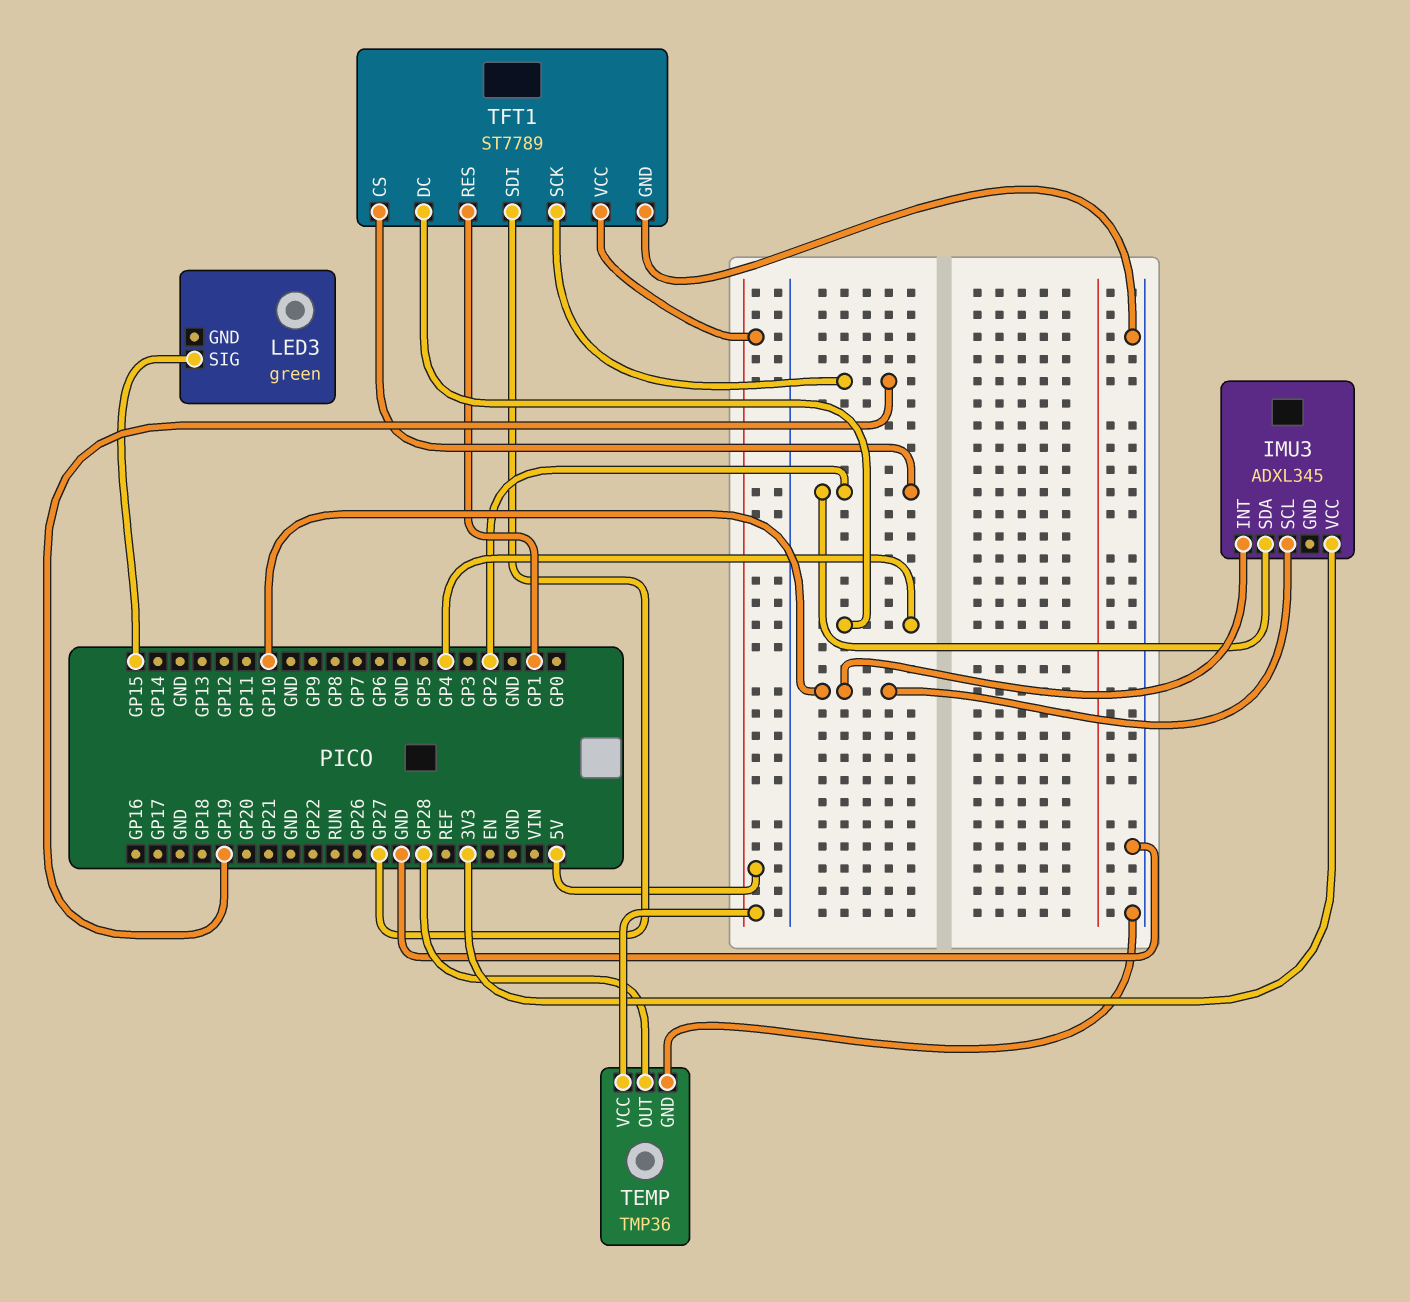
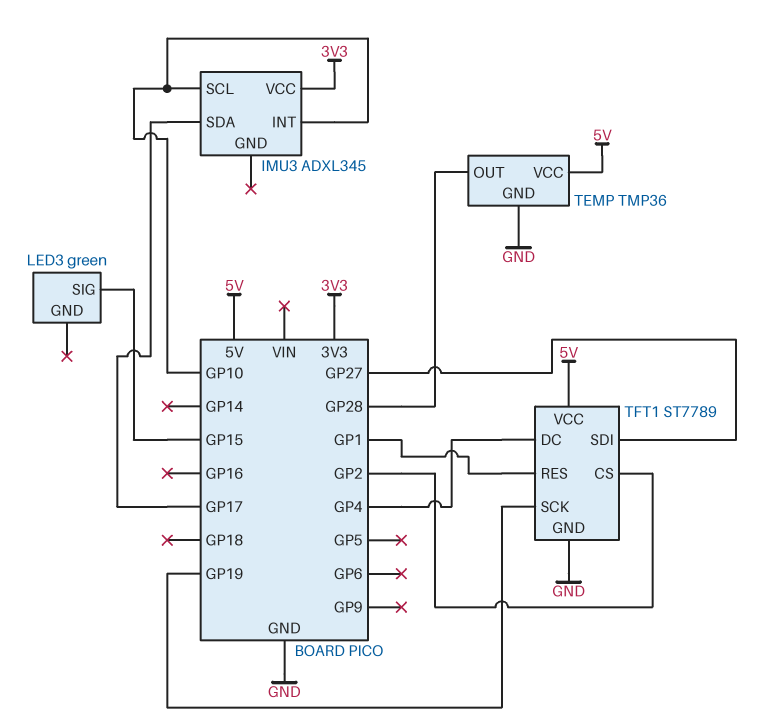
IMU3 pin SDA: GP2 -> GP17

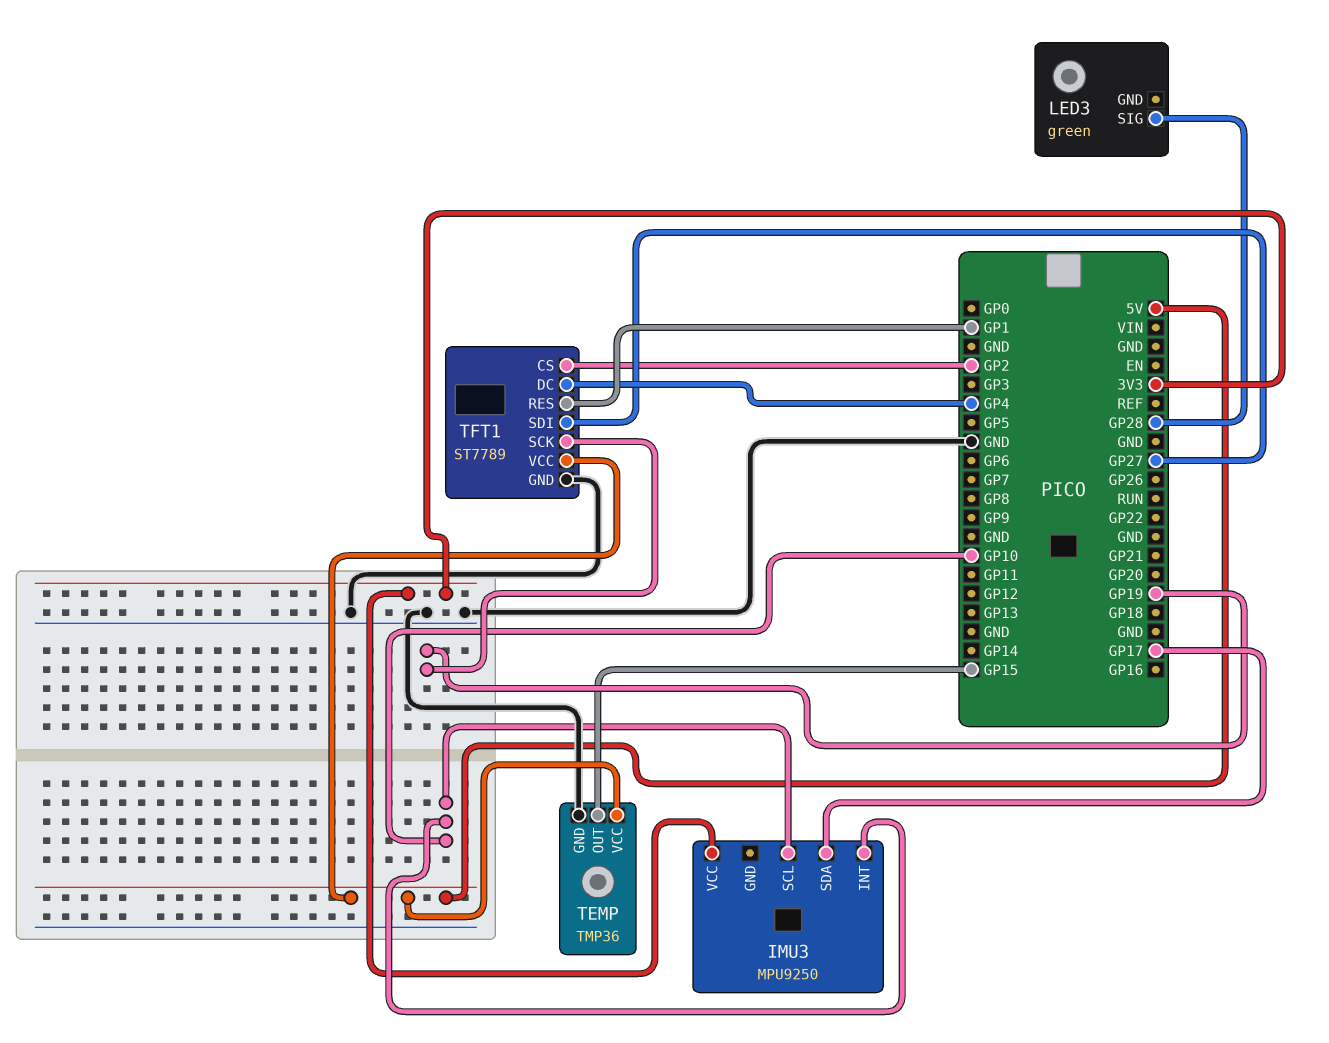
IMU3: ADXL345 -> MPU9250
LED3 pin SIG: GP15 -> GP28
TEMP pin OUT: GP28 -> GP15

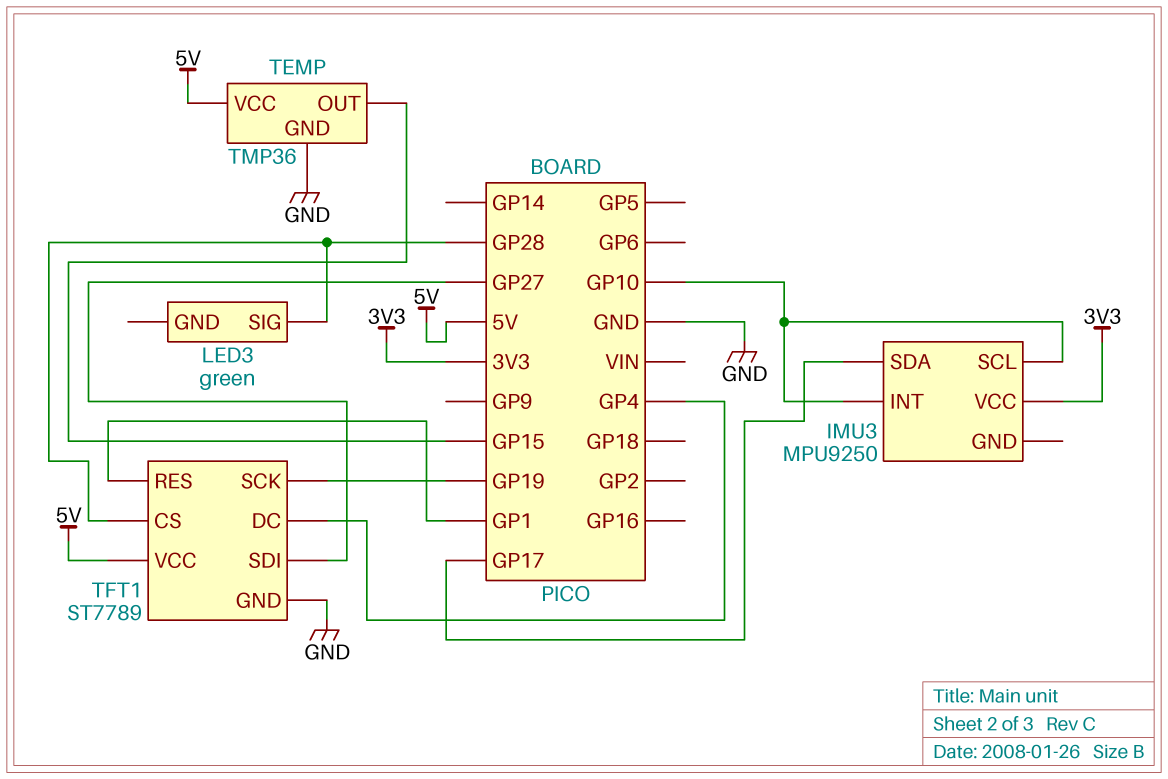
TFT1 pin CS: GP2 -> GP28

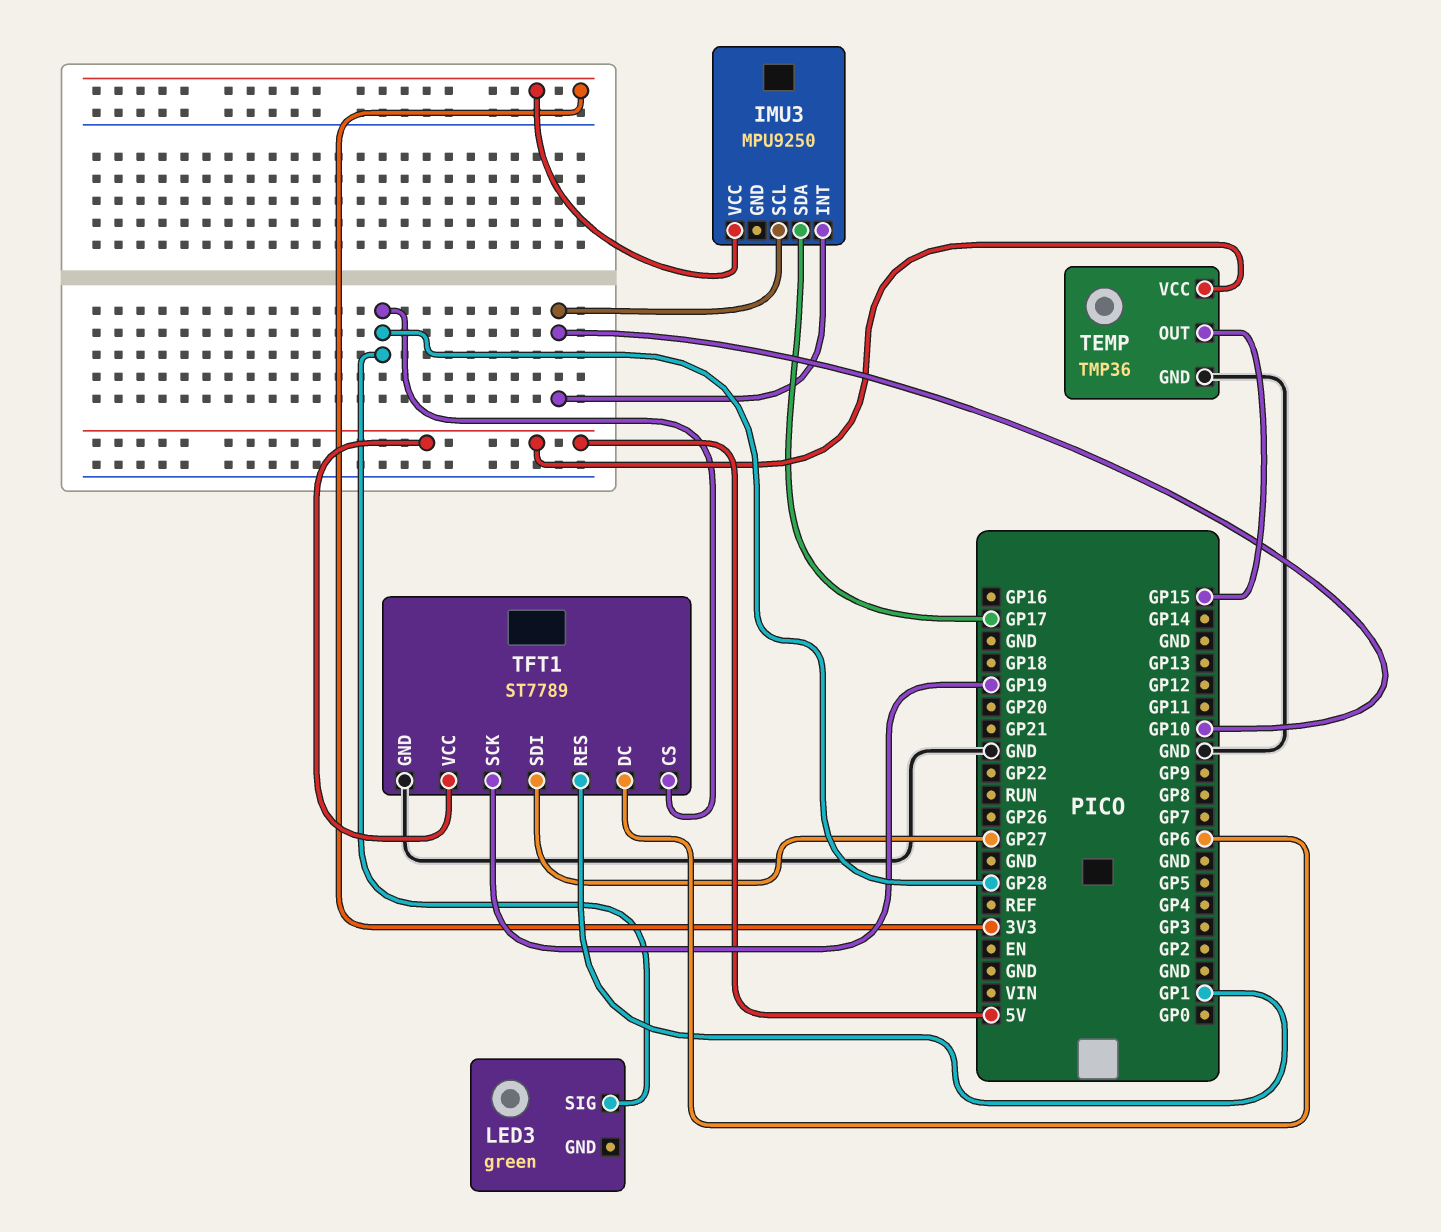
TFT1 pin DC: GP4 -> GP6

